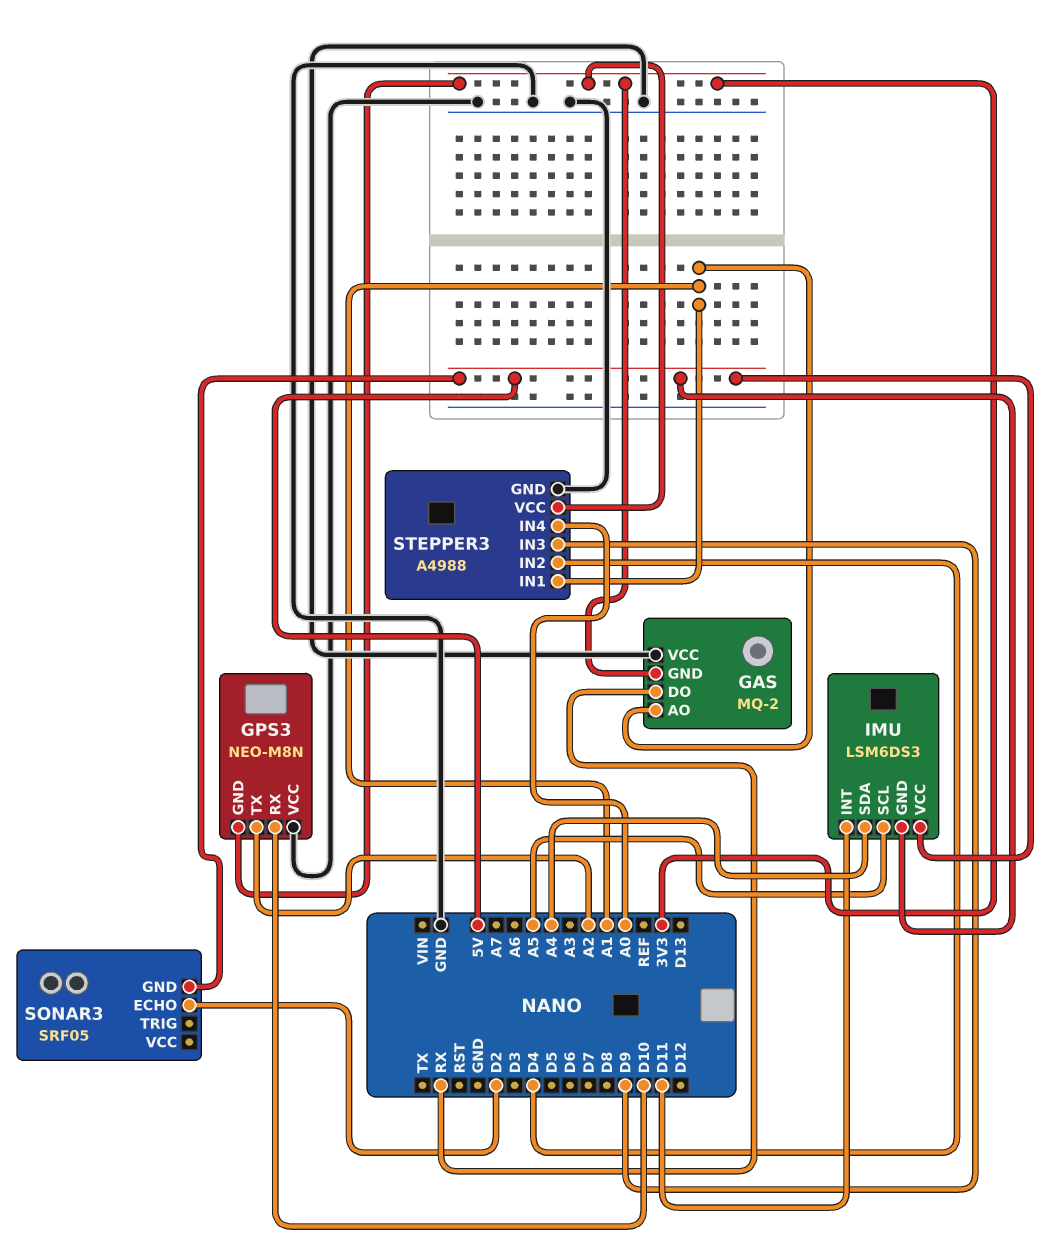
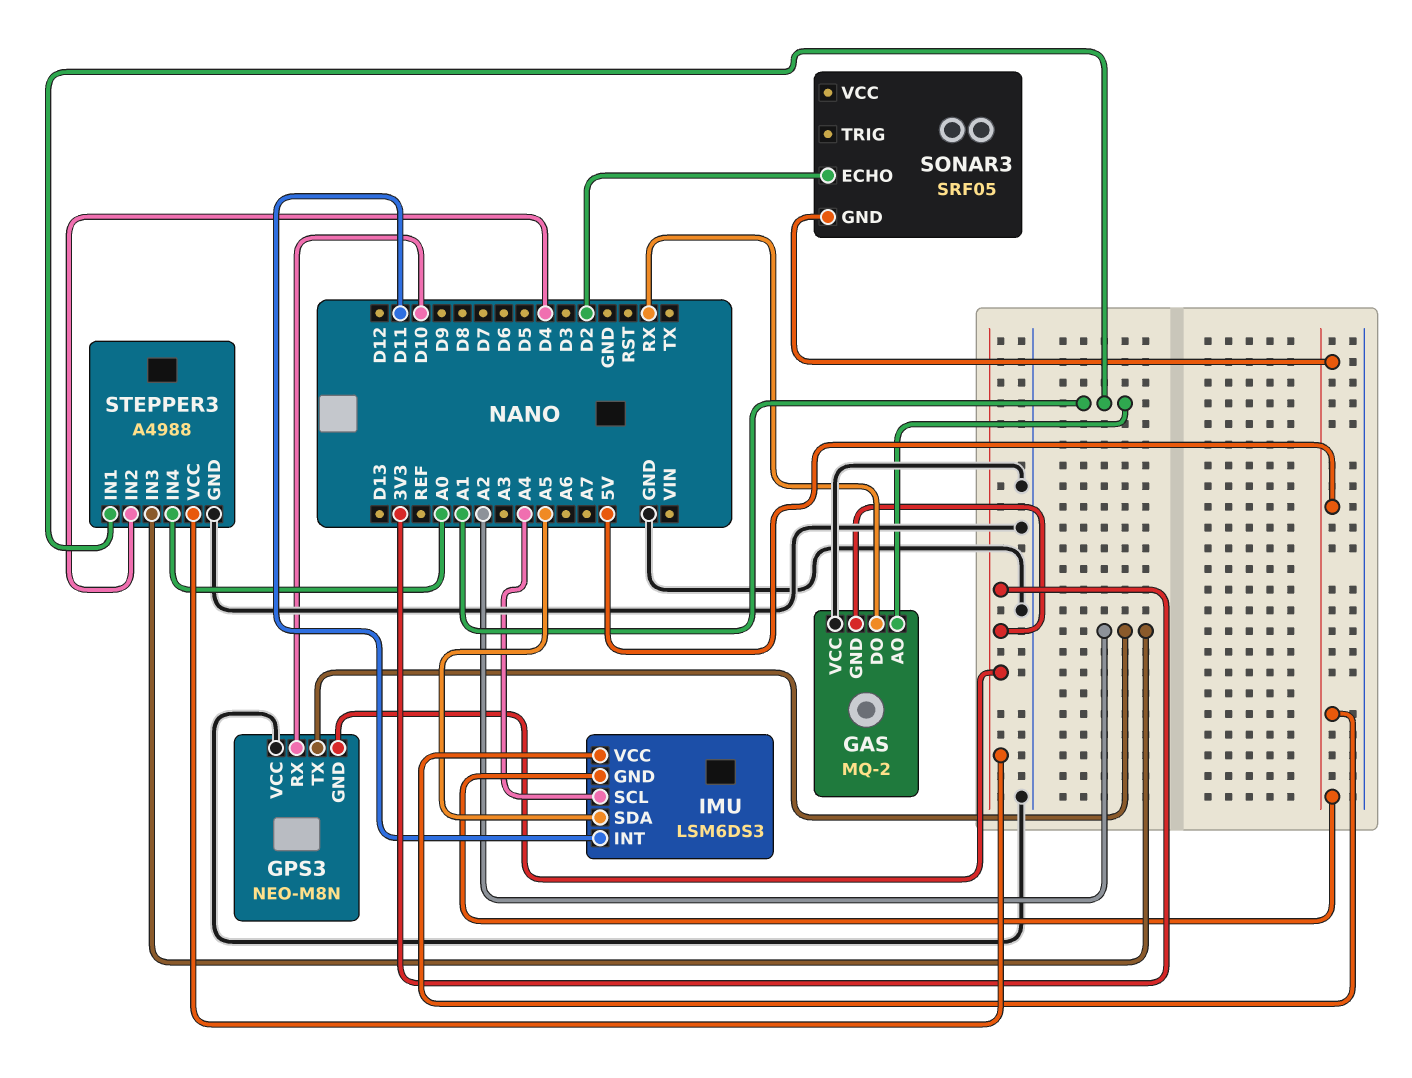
IMU pin SCL: A5 -> A4
IMU pin SDA: A4 -> A5
STEPPER3 pin IN3: D9 -> A2

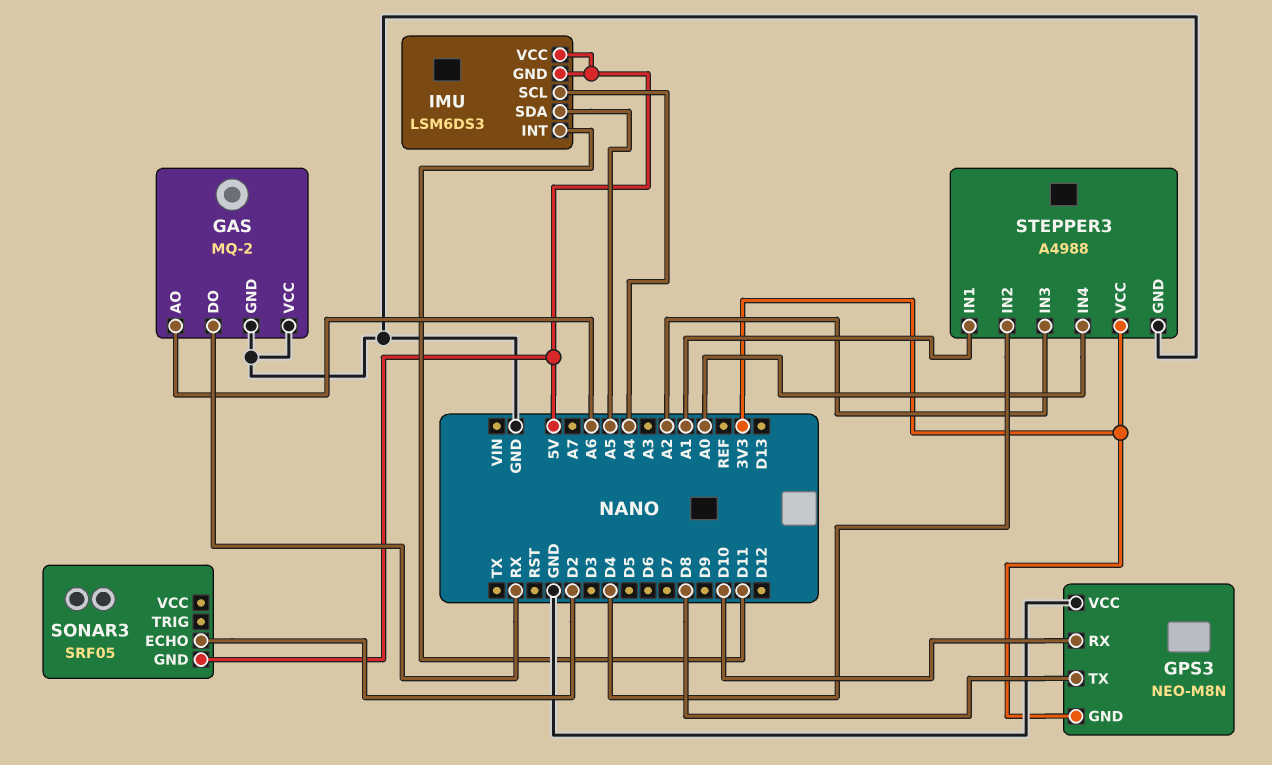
GAS pin AO: A1 -> A6
GAS pin GND: 3V3 -> GND
GPS3 pin TX: A2 -> D8

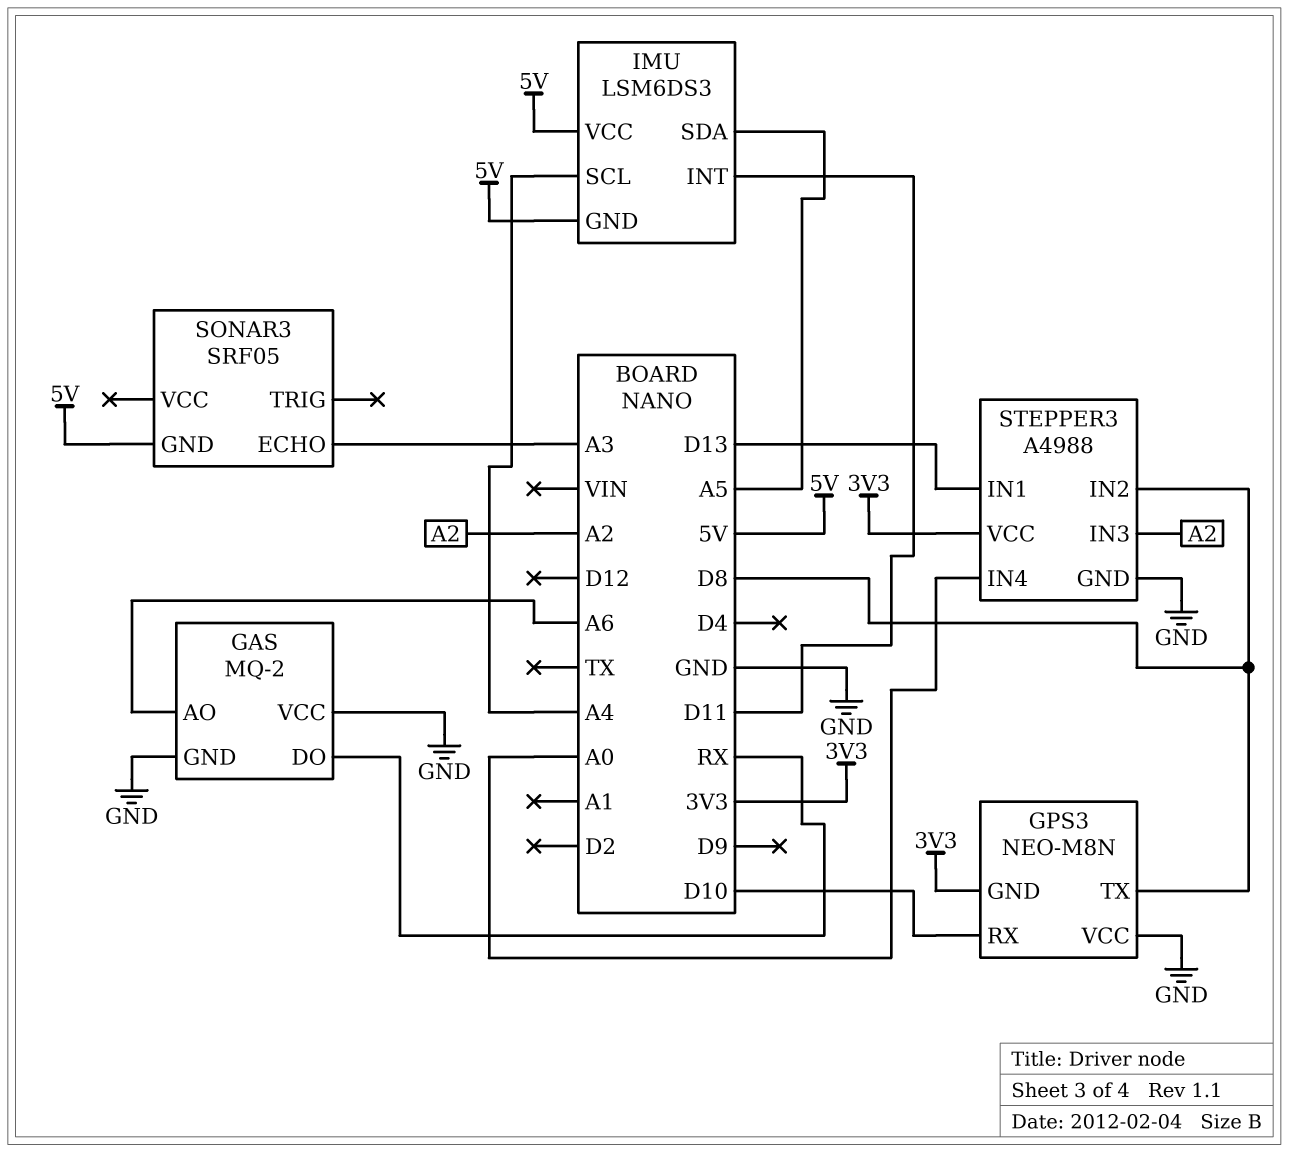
SONAR3 pin ECHO: D2 -> A3
STEPPER3 pin IN1: A1 -> D13
STEPPER3 pin IN2: D4 -> D8

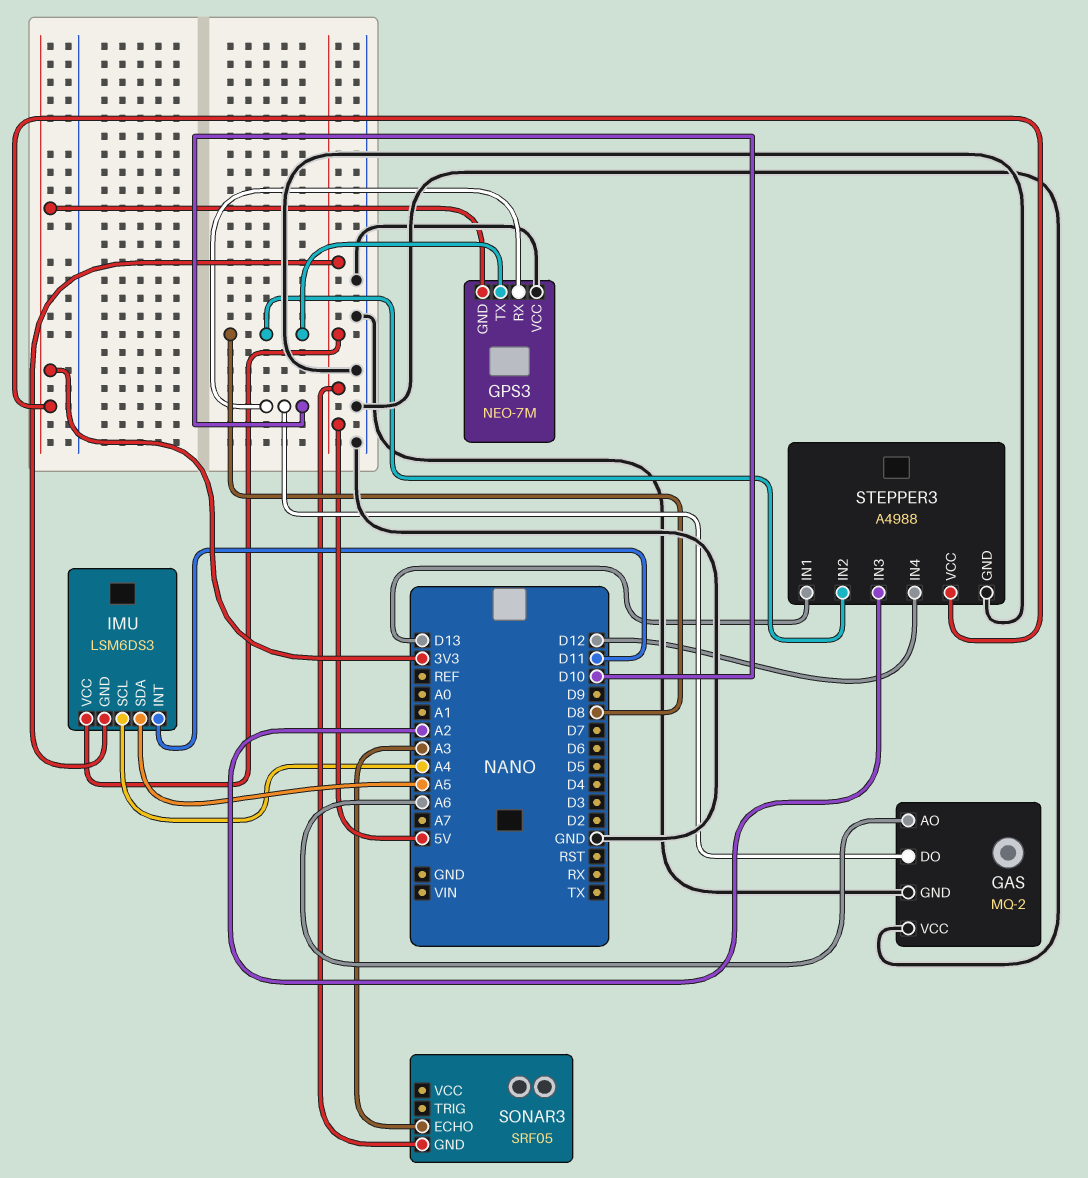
GAS pin DO: RX -> D10
GPS3: NEO-M8N -> NEO-7M
STEPPER3 pin IN4: A0 -> D12

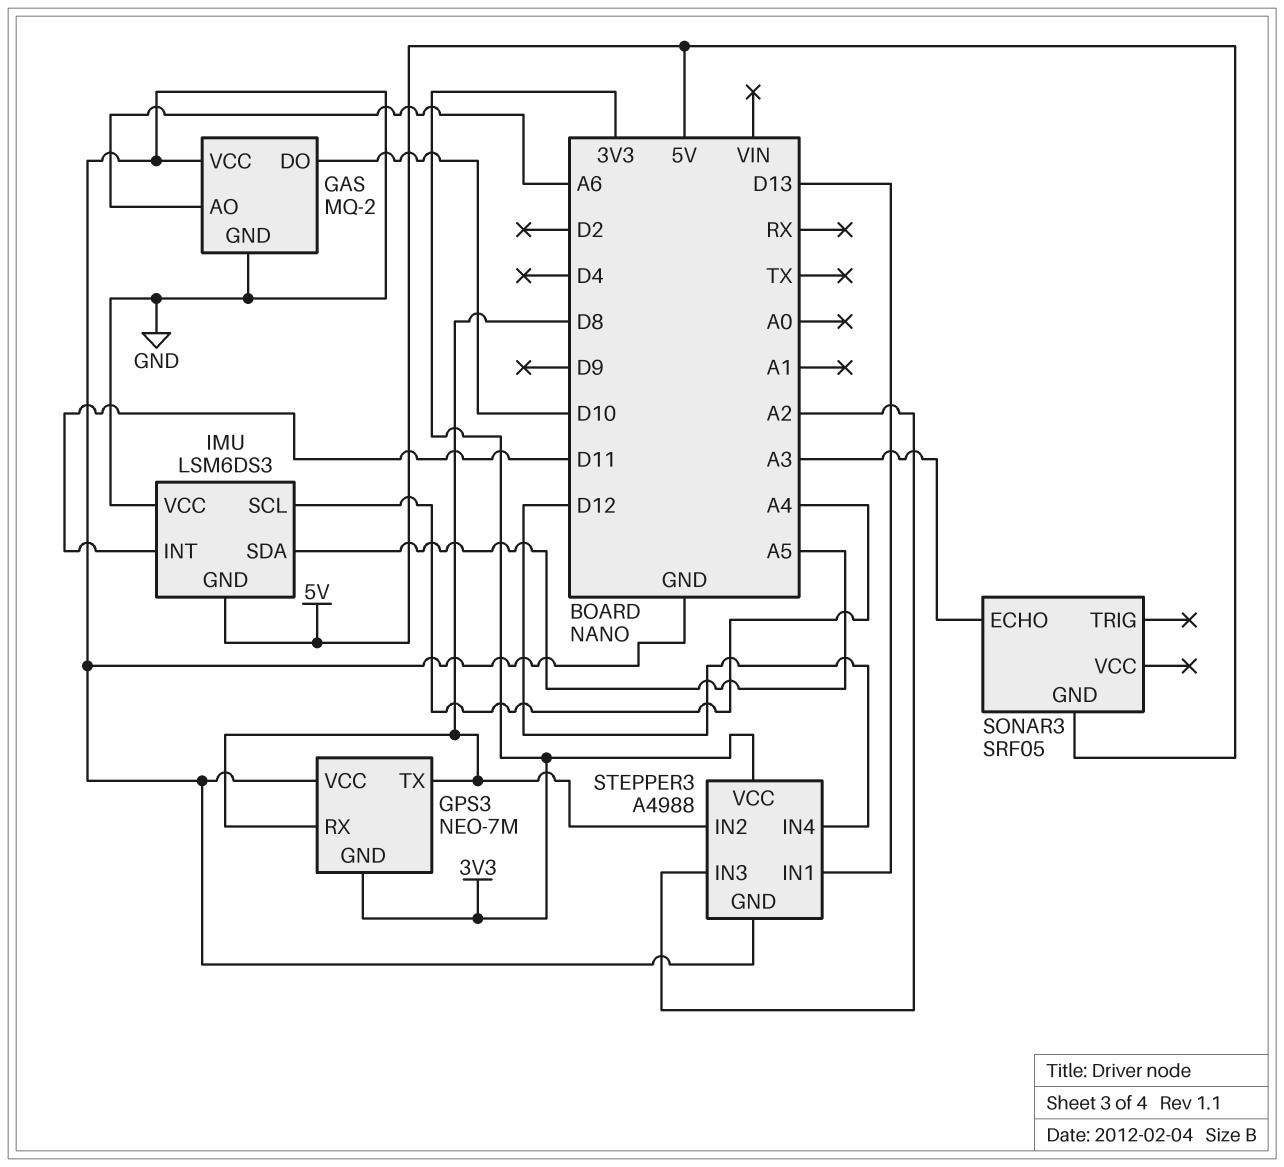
GPS3 pin RX: D10 -> D8
IMU pin VCC: 5V -> GND

